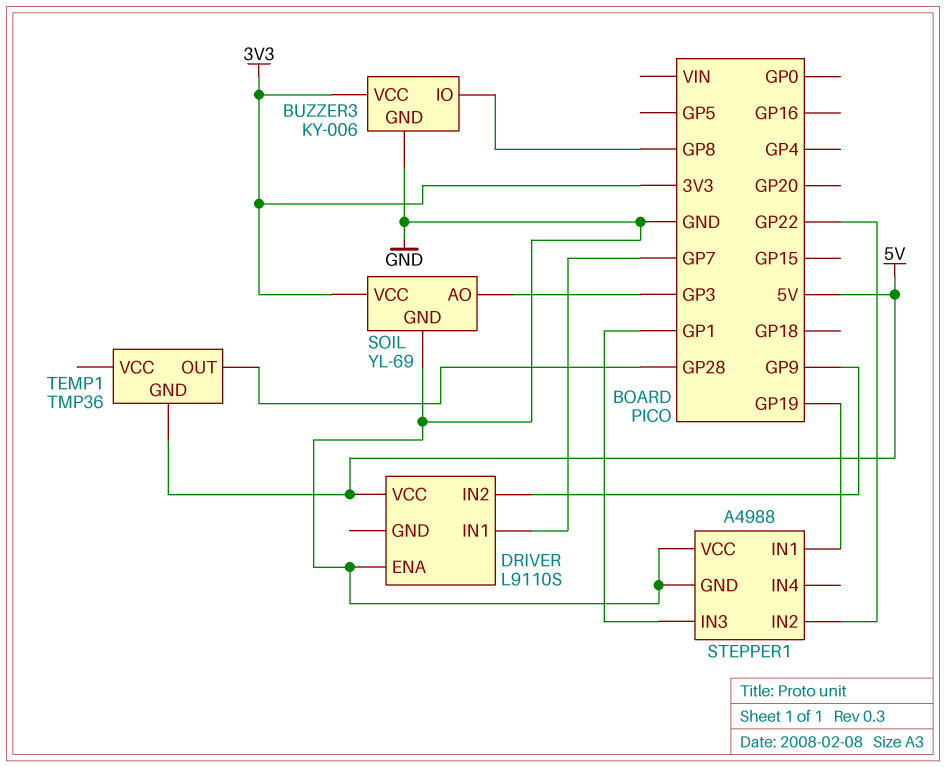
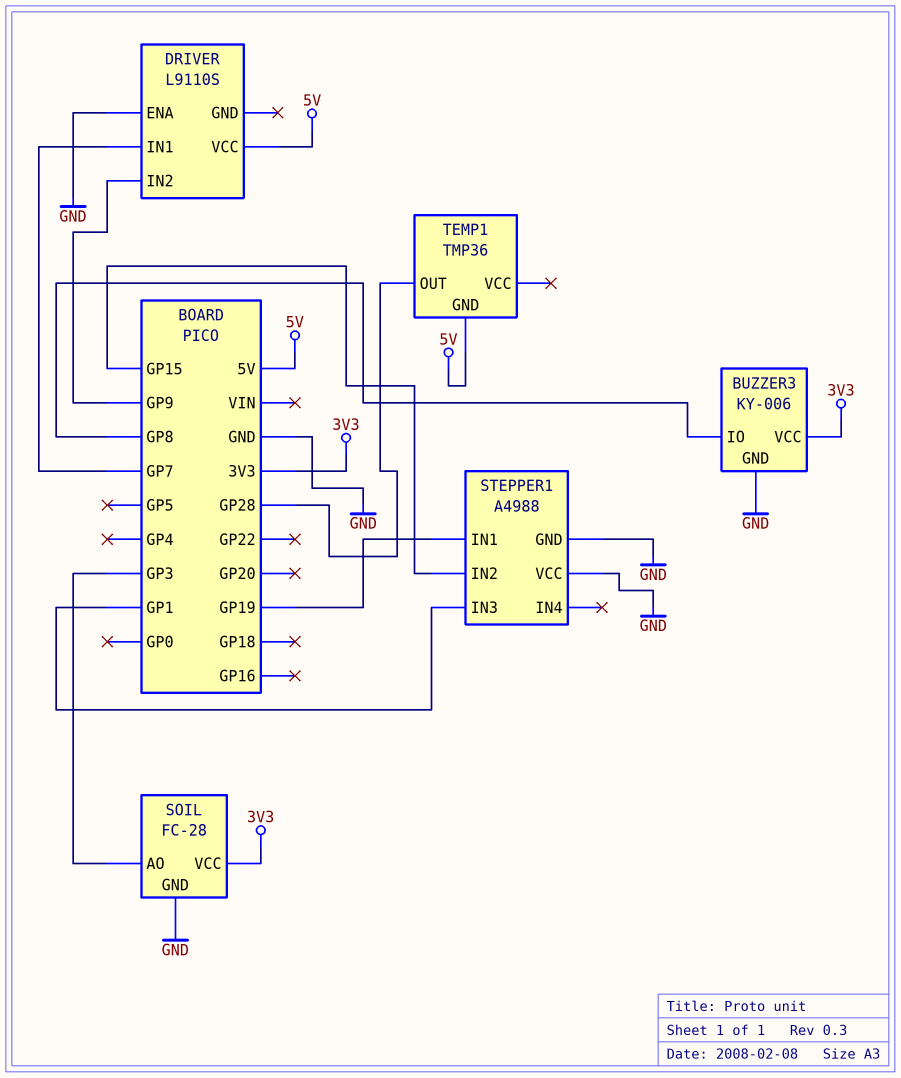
SOIL: YL-69 -> FC-28
STEPPER1 pin IN2: GP22 -> GP15

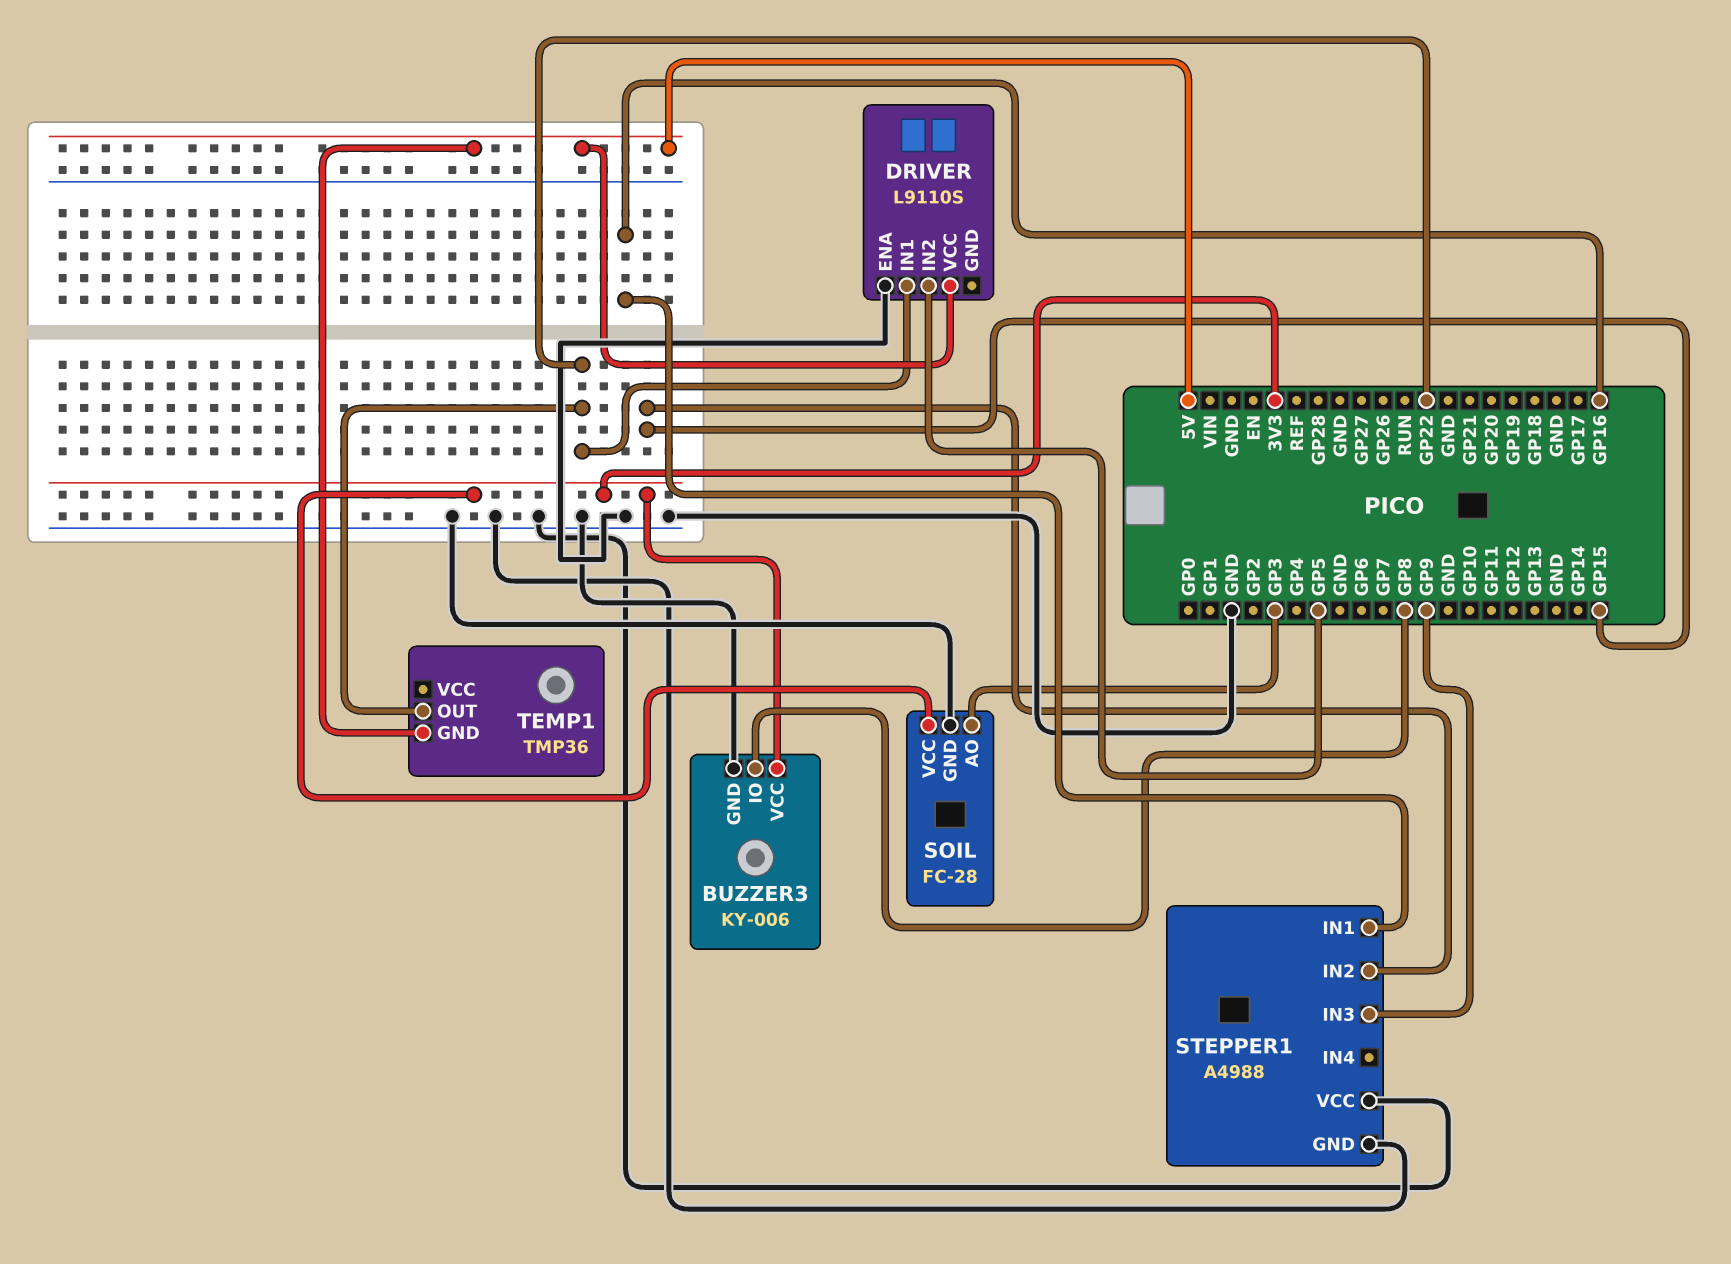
DRIVER pin IN1: GP7 -> GP22
DRIVER pin IN2: GP9 -> GP5
STEPPER1 pin IN1: GP19 -> GP16
STEPPER1 pin IN3: GP1 -> GP9
TEMP1 pin OUT: GP28 -> GP22

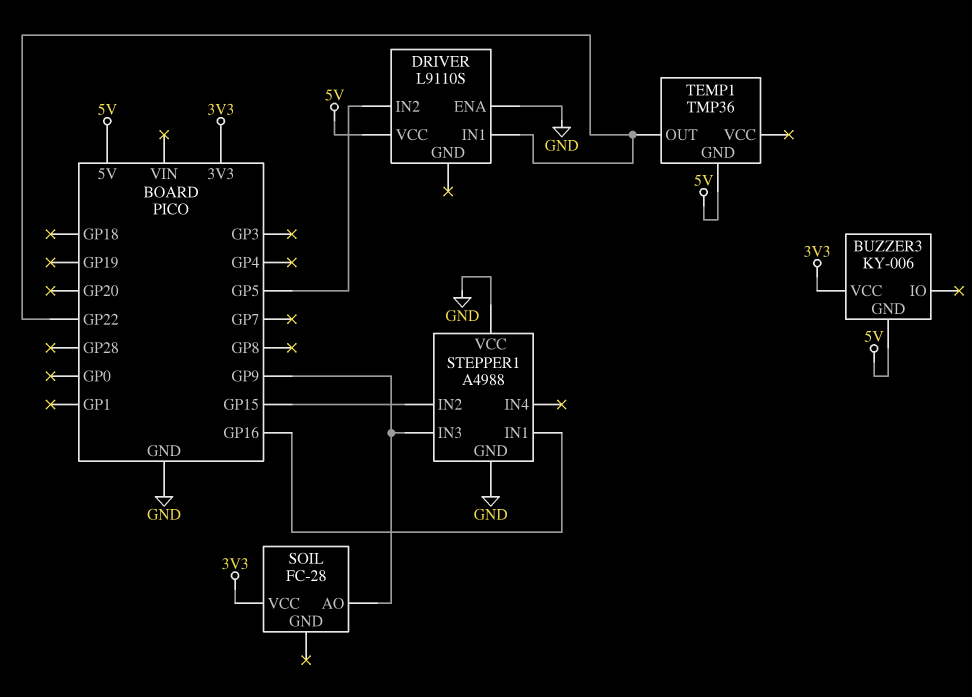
BUZZER3 pin GND: GND -> 5V
BUZZER3 pin IO: GP8 -> none
SOIL pin AO: GP3 -> GP9
SOIL pin GND: GND -> none

